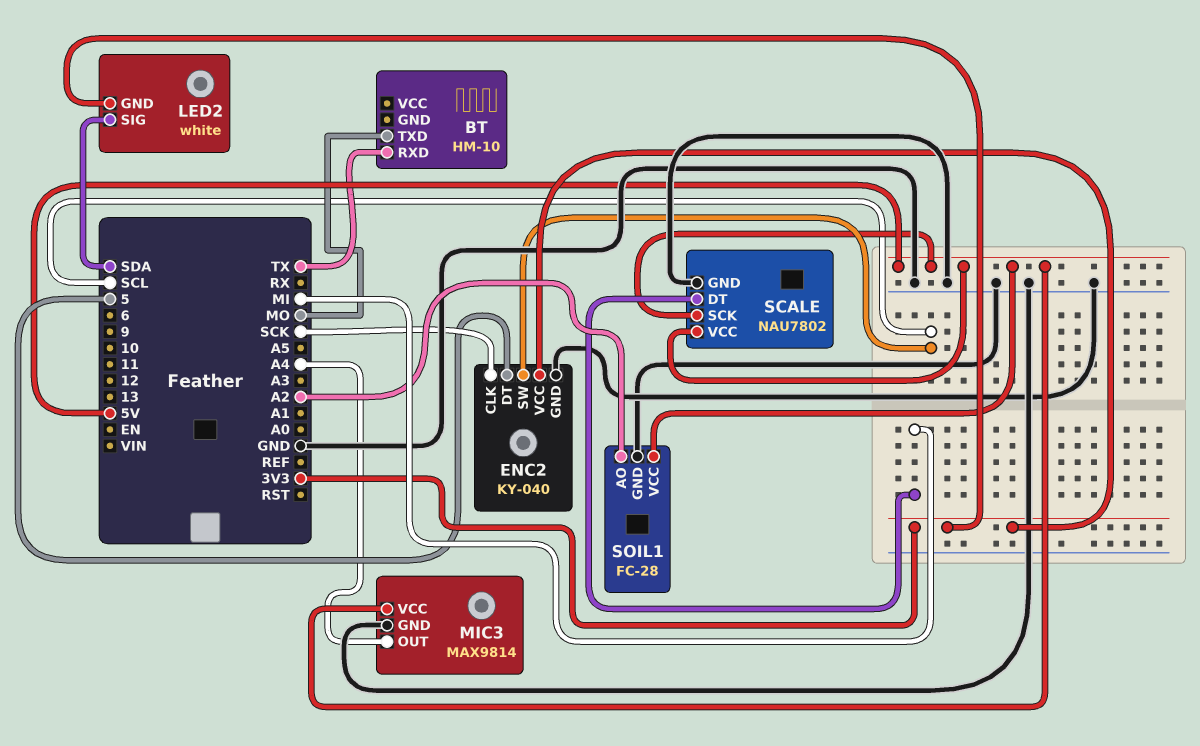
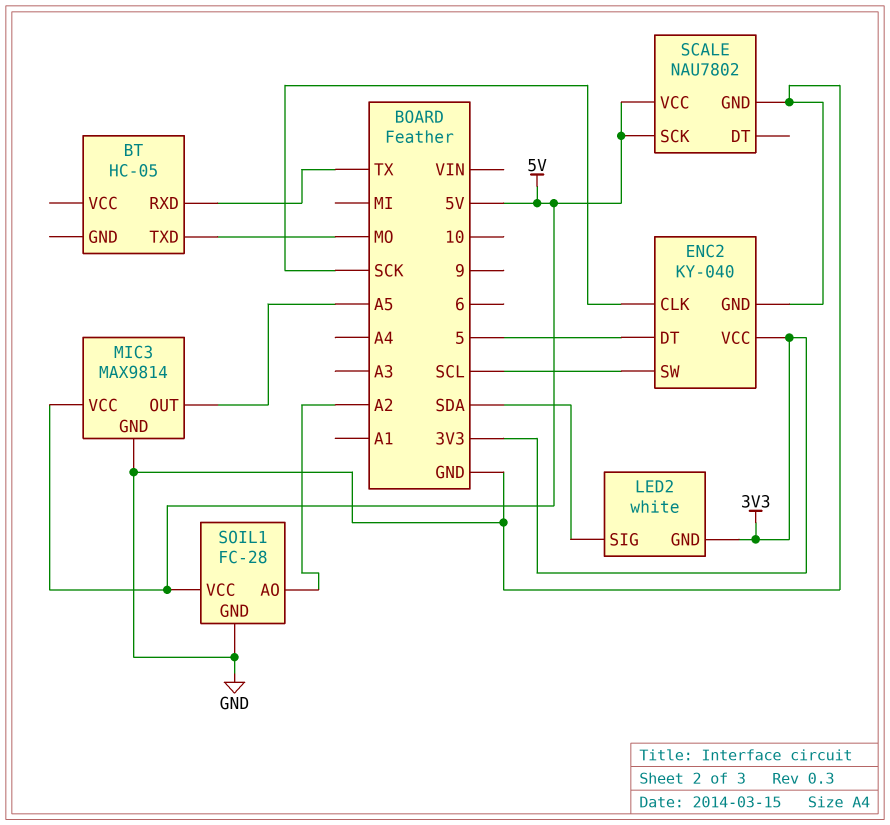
BT: HM-10 -> HC-05
MIC3 pin OUT: A4 -> A5
SCALE pin DT: MI -> none

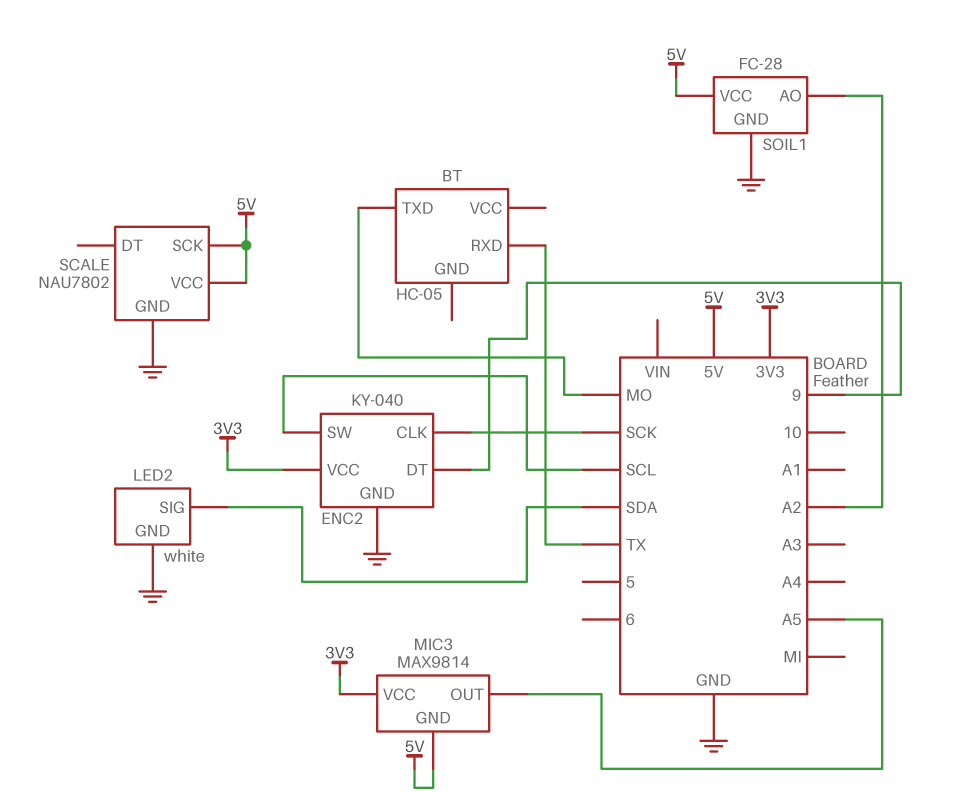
ENC2 pin DT: 5 -> 9
LED2 pin GND: 3V3 -> GND
MIC3 pin GND: GND -> 5V
MIC3 pin VCC: 5V -> 3V3

